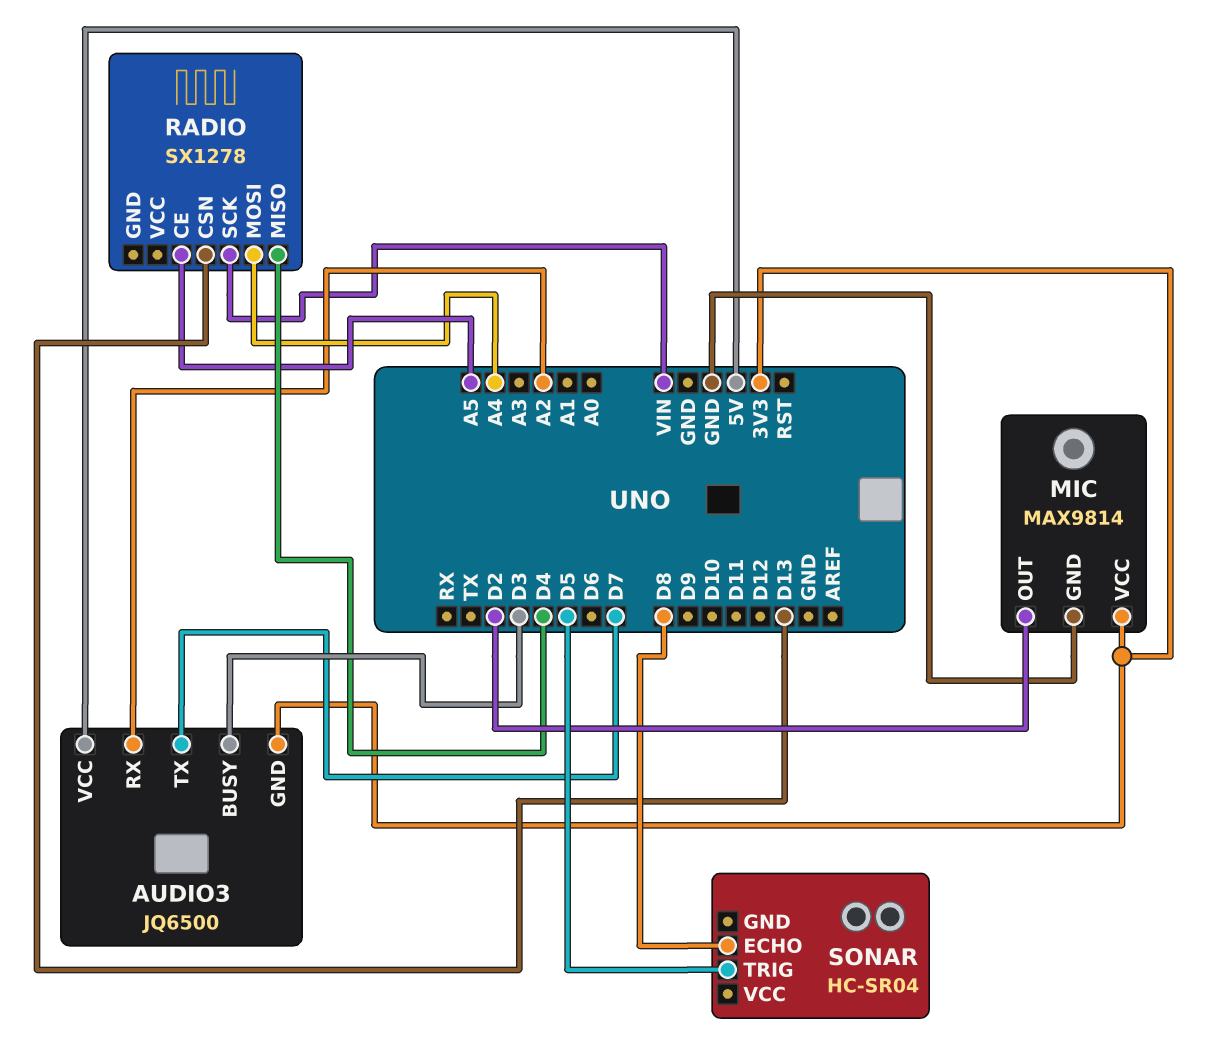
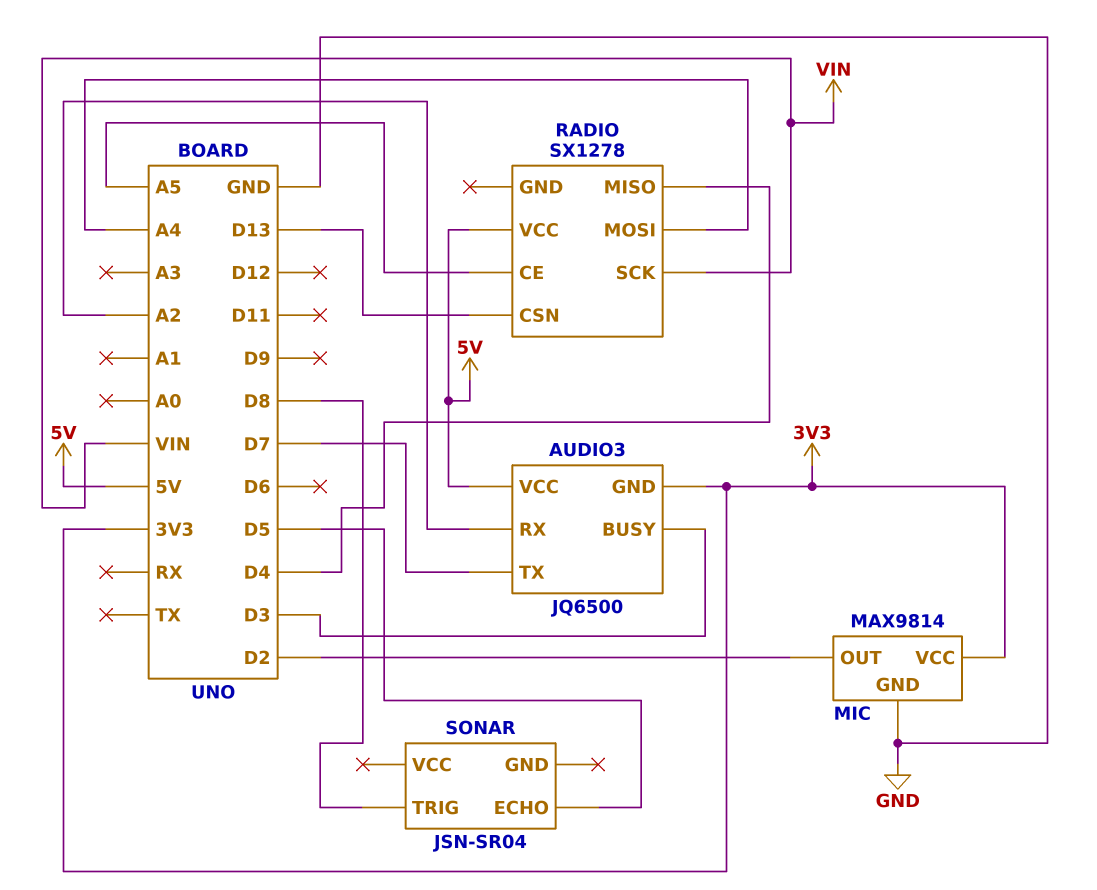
RADIO pin VCC: none -> 5V
SONAR: HC-SR04 -> JSN-SR04
SONAR pin ECHO: D8 -> D5
SONAR pin TRIG: D5 -> D8

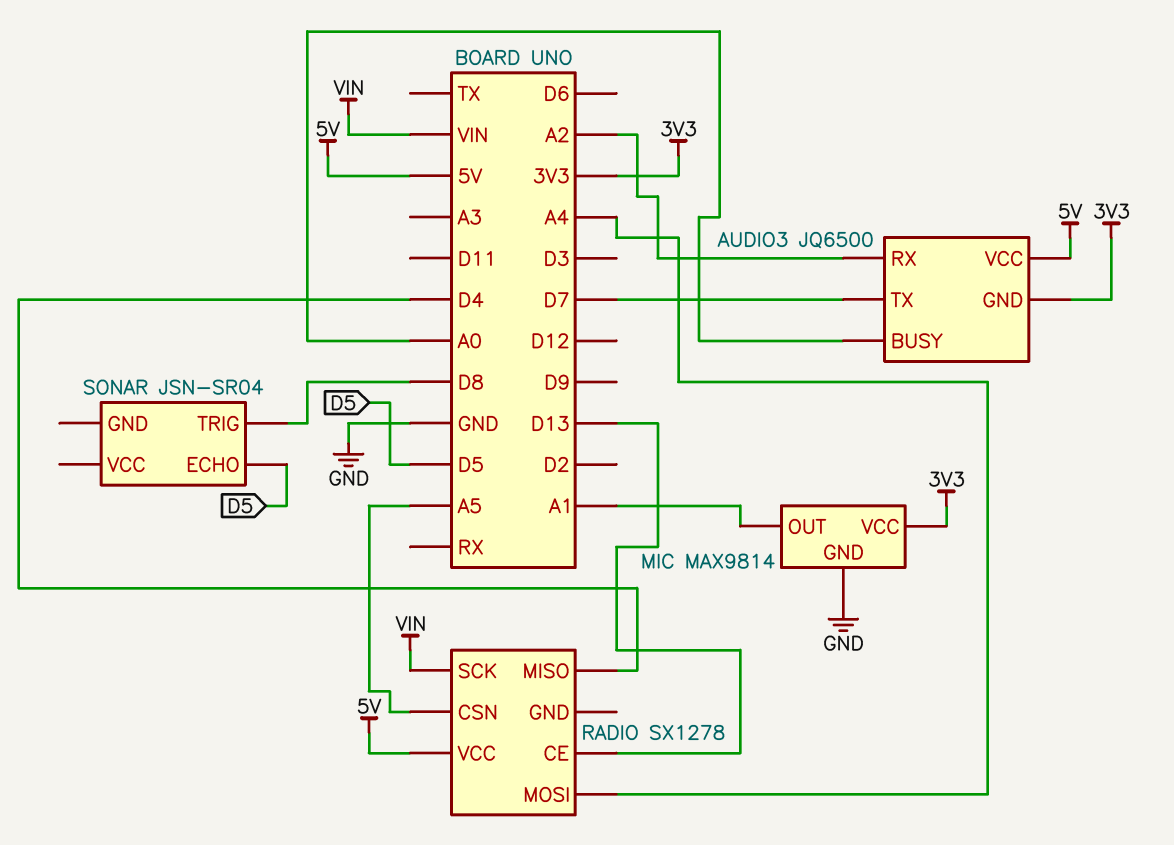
AUDIO3 pin BUSY: D3 -> A0
MIC pin OUT: D2 -> A1
RADIO pin CE: A5 -> D13
RADIO pin CSN: D13 -> A5

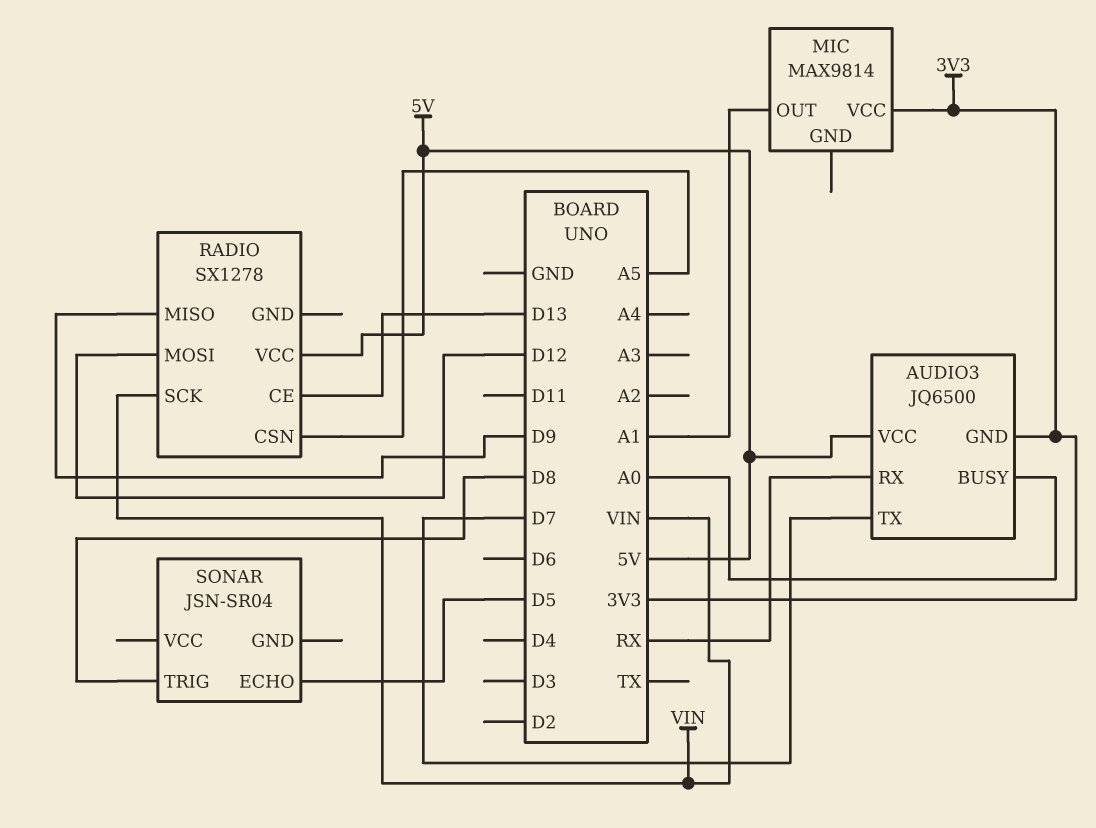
AUDIO3 pin RX: A2 -> RX
MIC pin GND: GND -> none
RADIO pin MISO: D4 -> D9
RADIO pin MOSI: A4 -> D12

